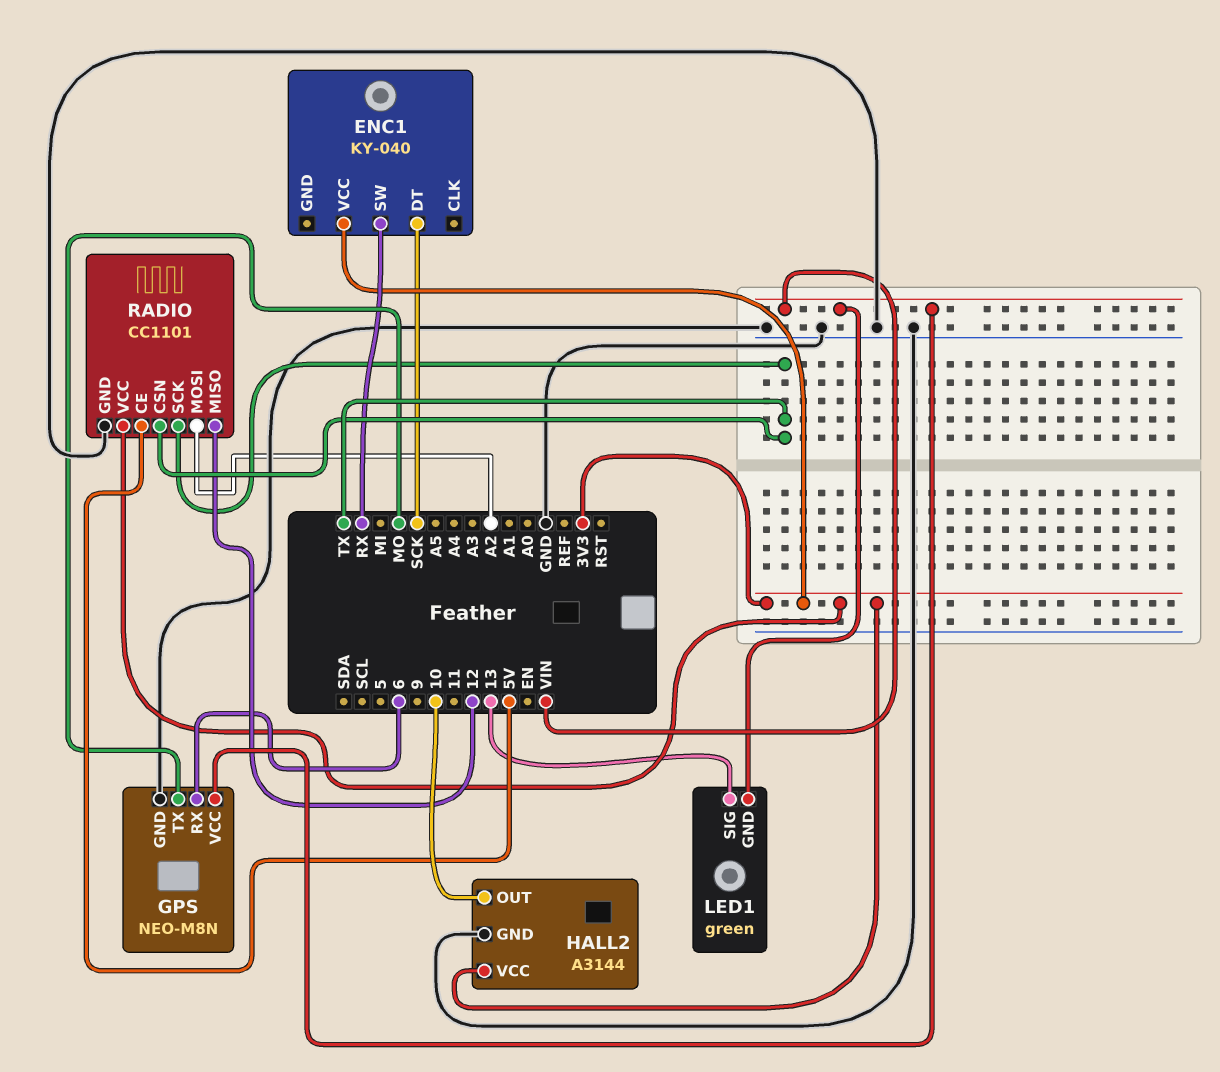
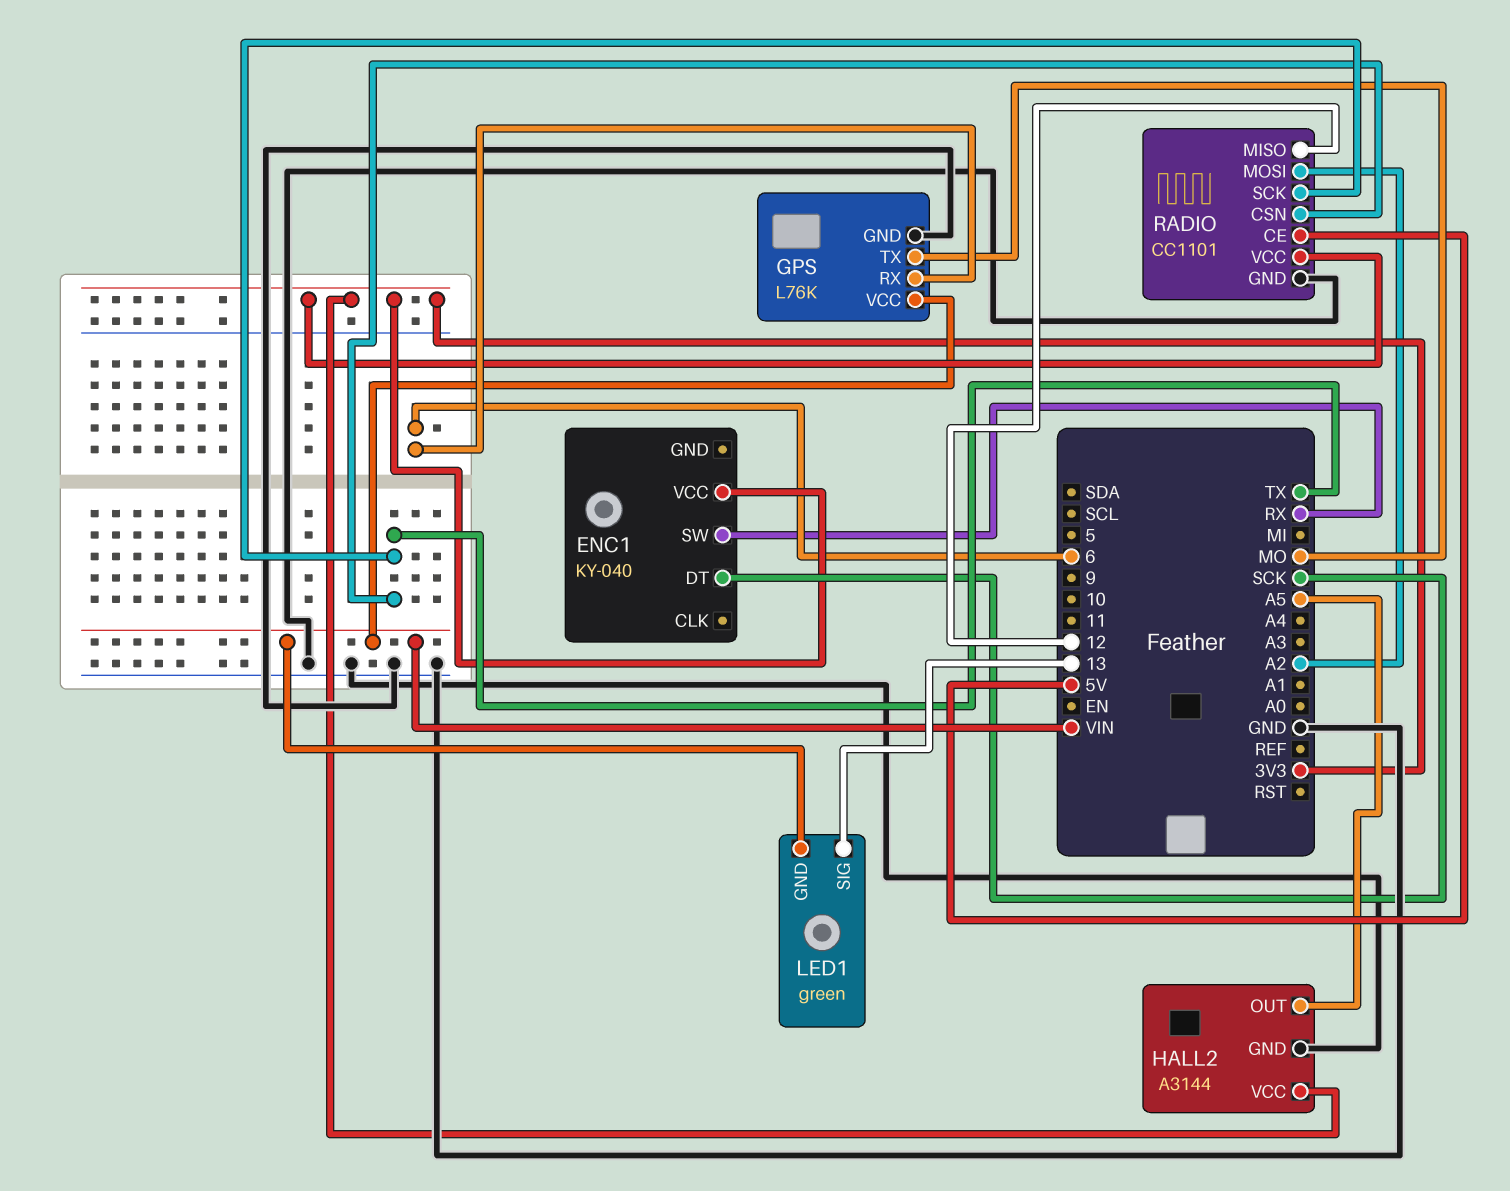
GPS: NEO-M8N -> L76K
HALL2 pin OUT: 10 -> A5

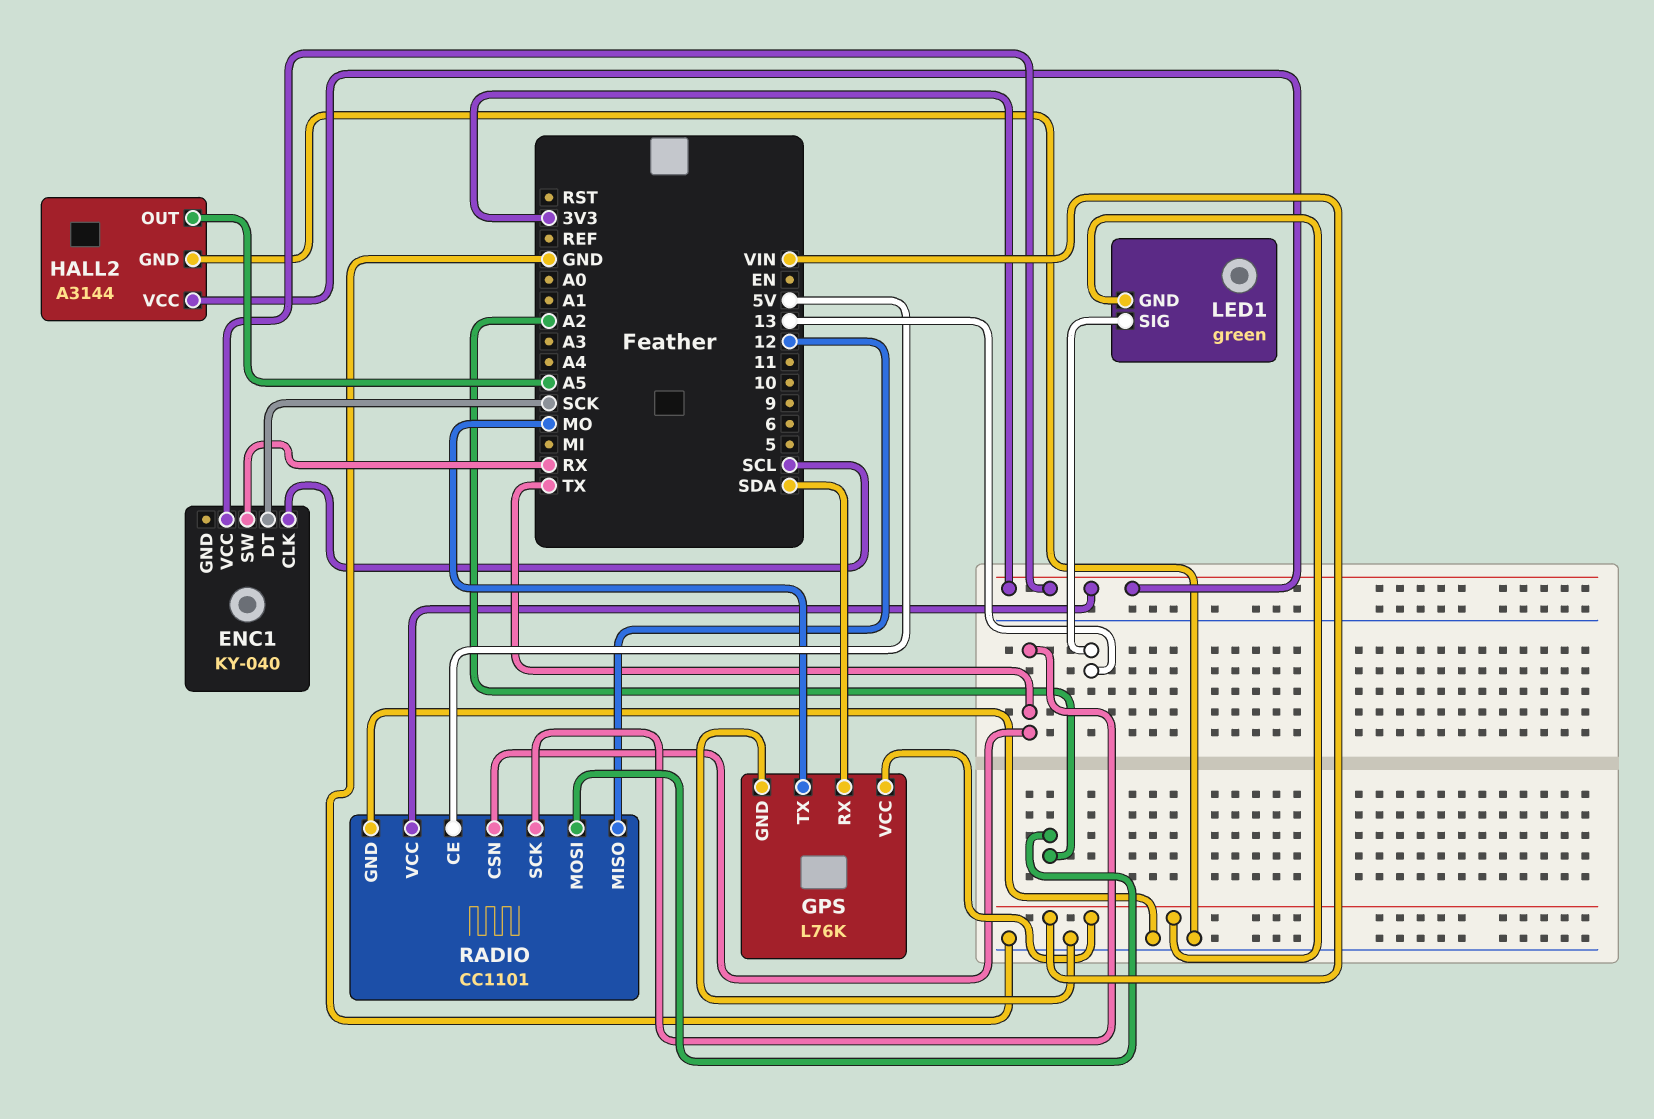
ENC1 pin CLK: none -> SCL
GPS pin RX: 6 -> SDA

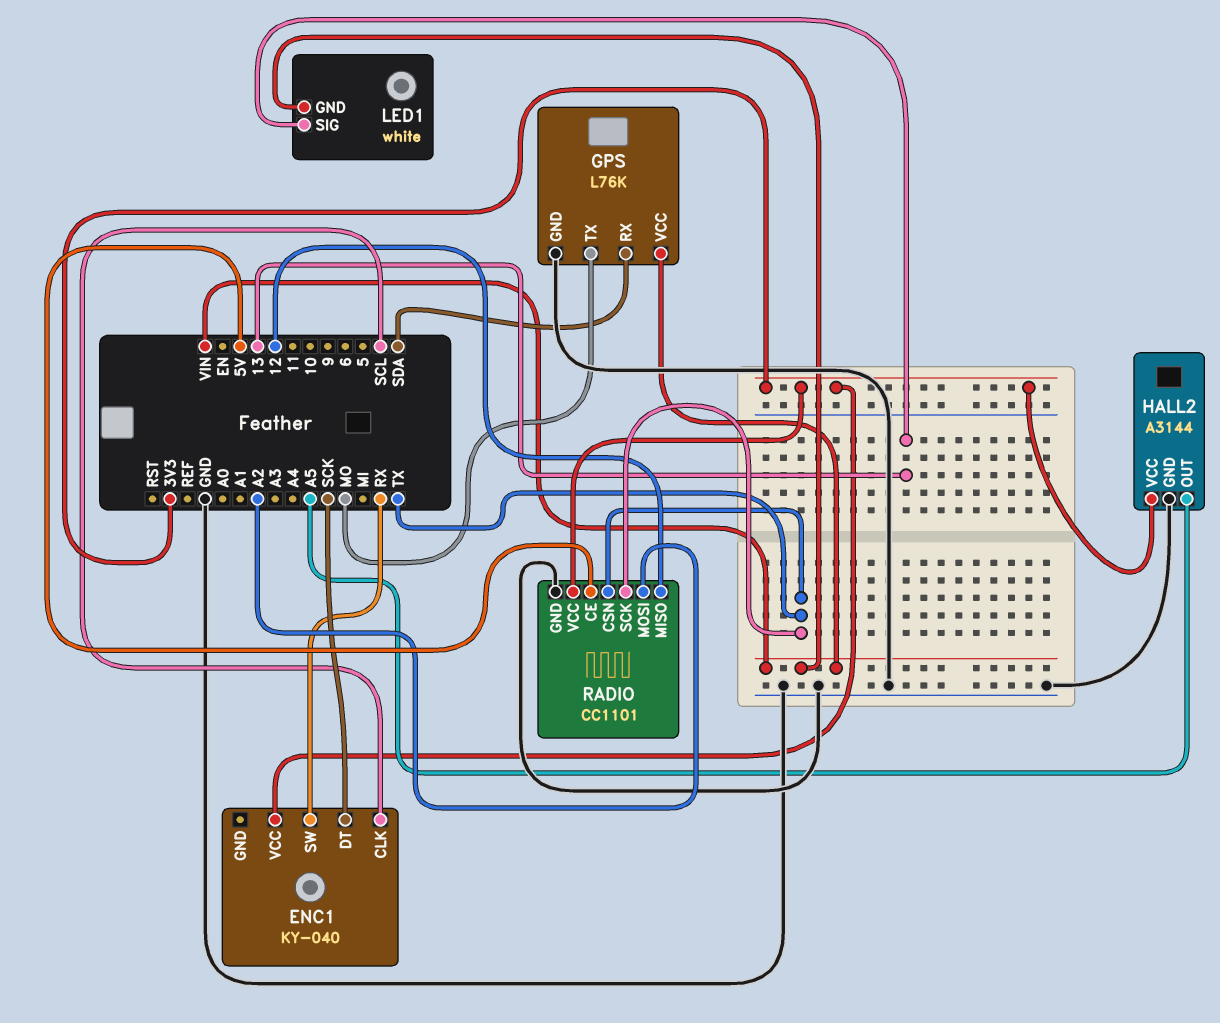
LED1: green -> white

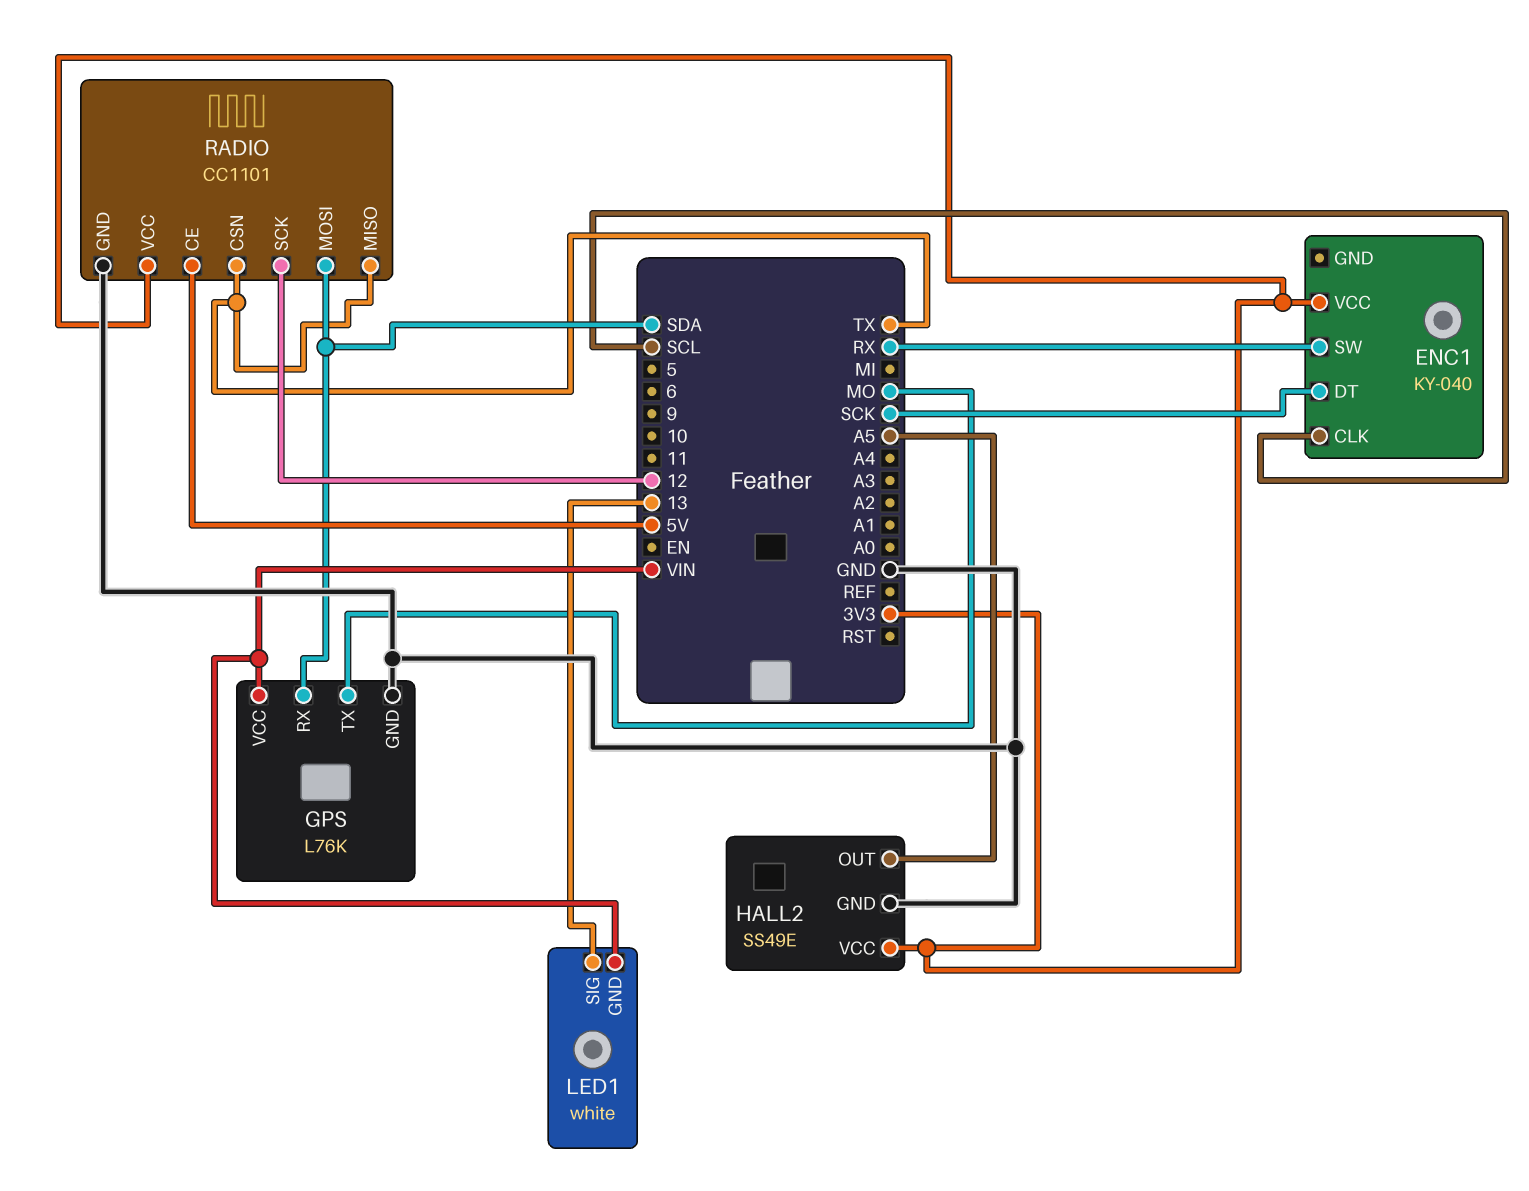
HALL2: A3144 -> SS49E
RADIO pin MISO: 12 -> TX
RADIO pin MOSI: A2 -> SDA
RADIO pin SCK: TX -> 12

